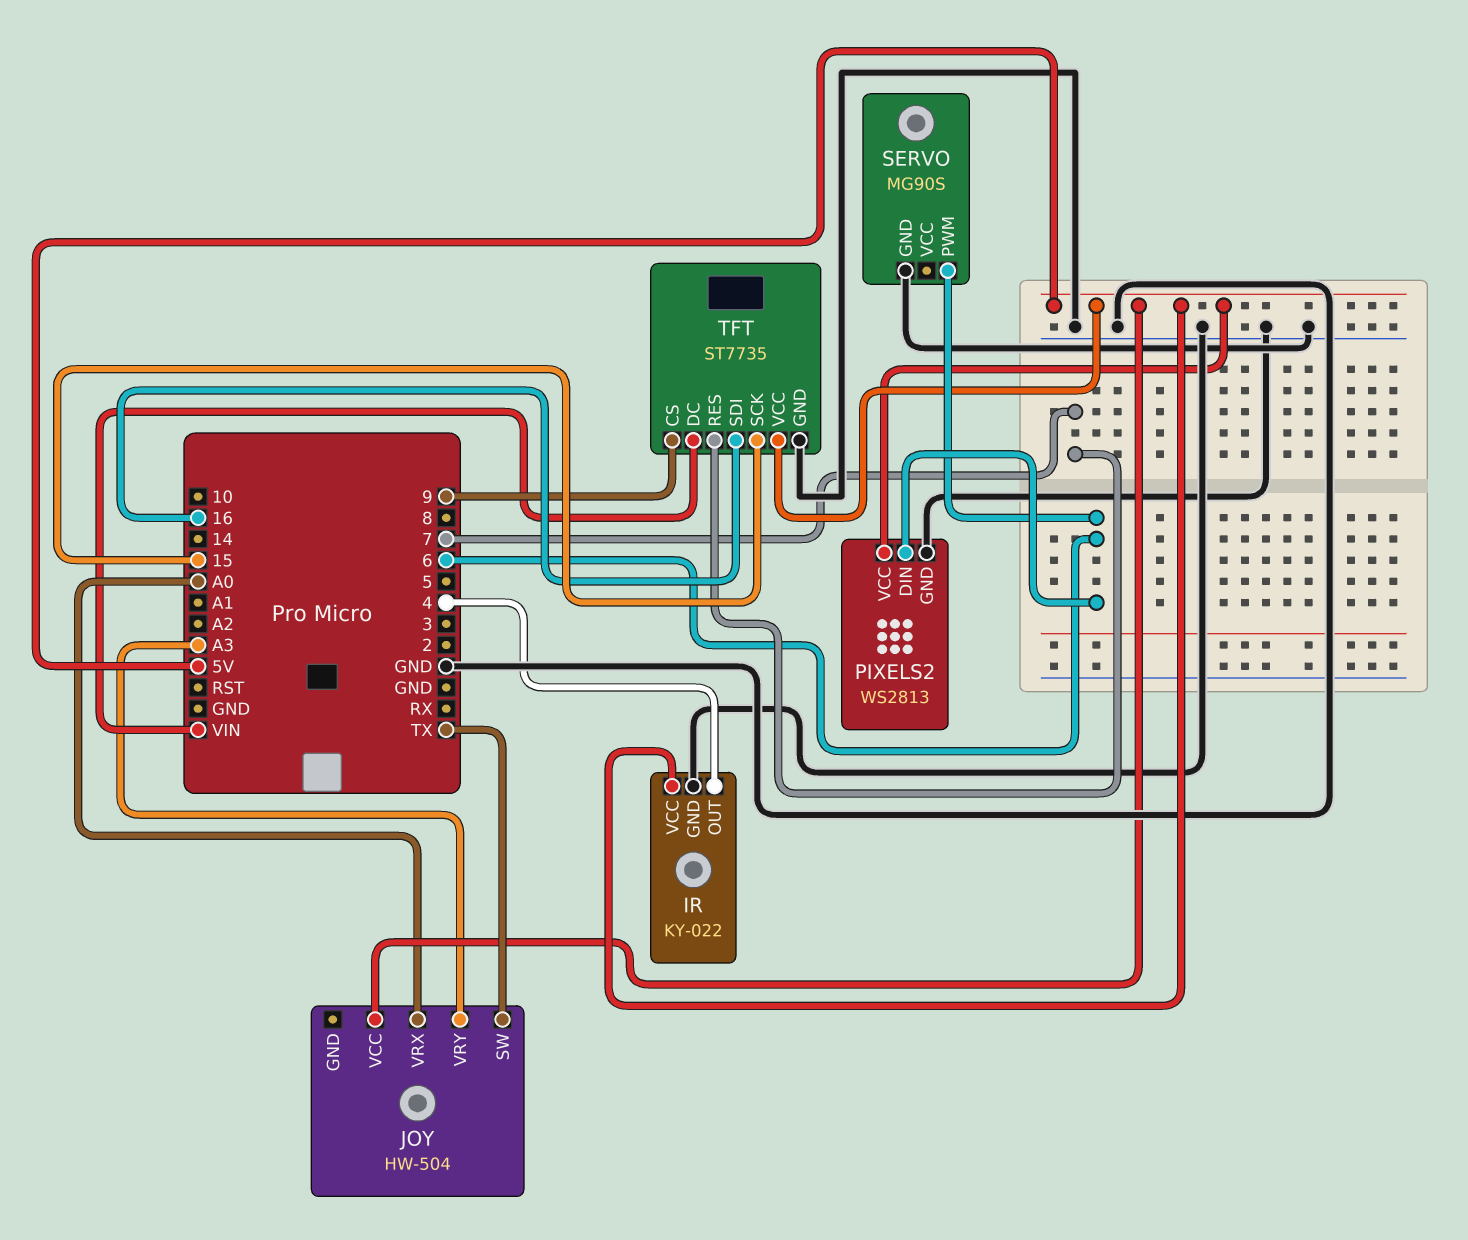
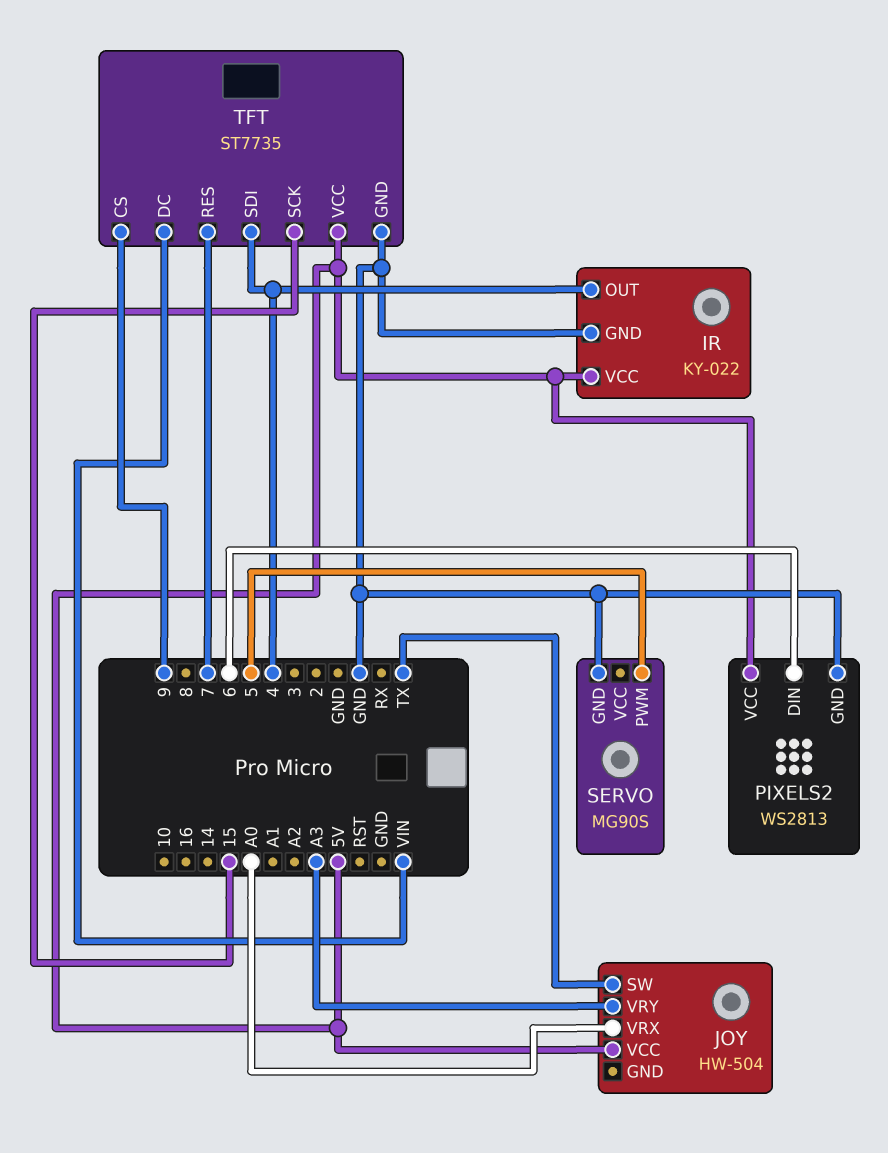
SERVO pin PWM: 6 -> 5
TFT pin SDI: 16 -> 4

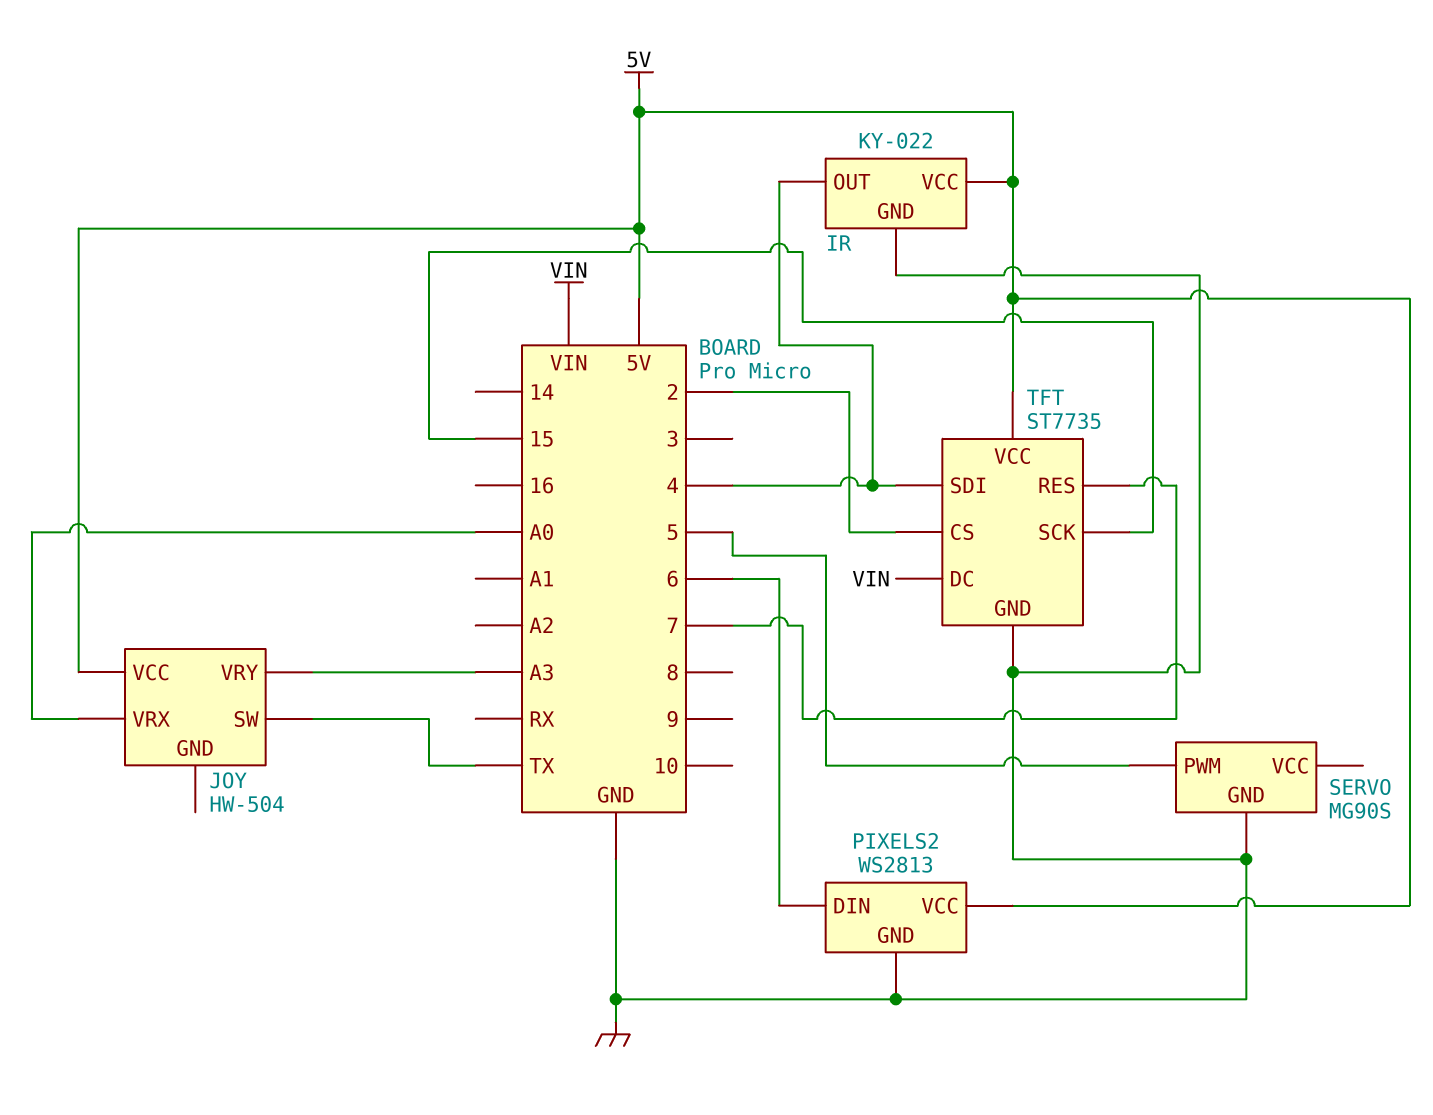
TFT pin CS: 9 -> 2

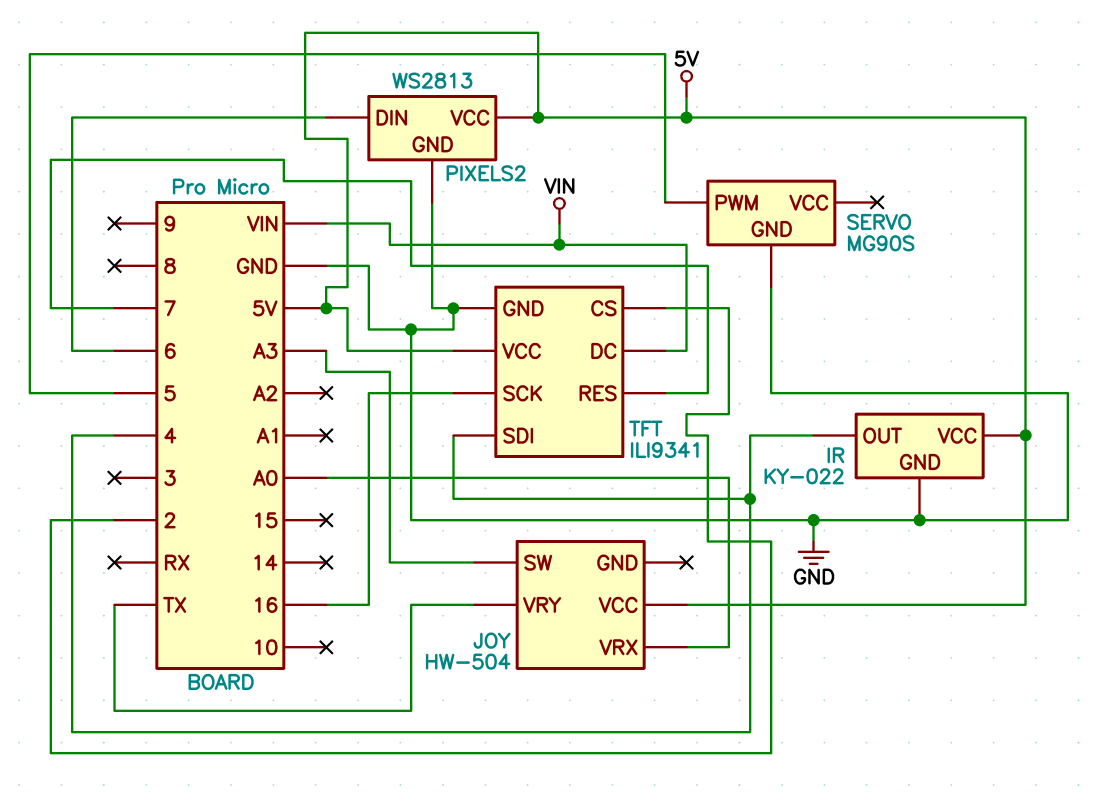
JOY pin SW: TX -> A3
JOY pin VRY: A3 -> TX
TFT: ST7735 -> ILI9341
TFT pin SCK: 15 -> 16

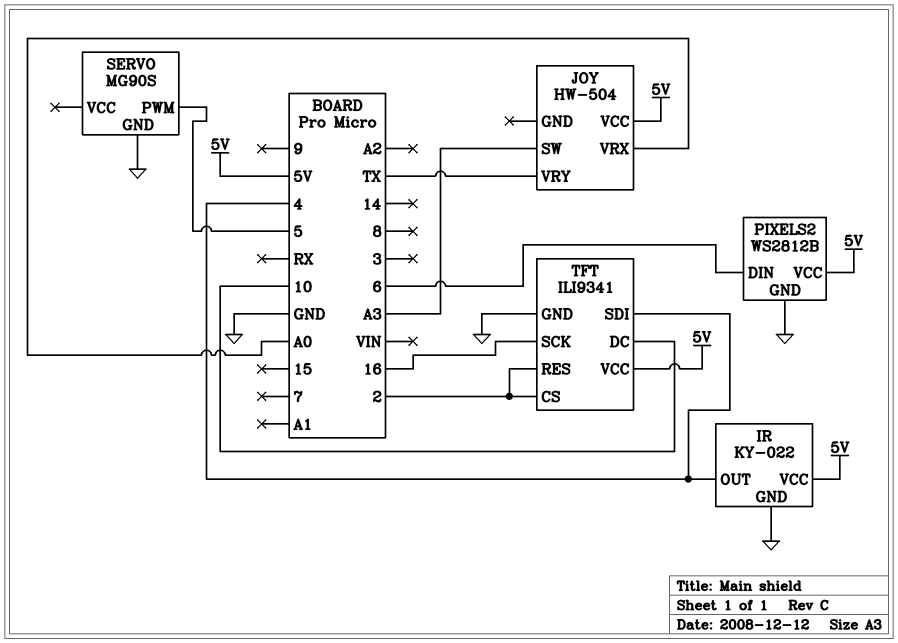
PIXELS2: WS2813 -> WS2812B
TFT pin DC: VIN -> 10
TFT pin RES: 7 -> 2

